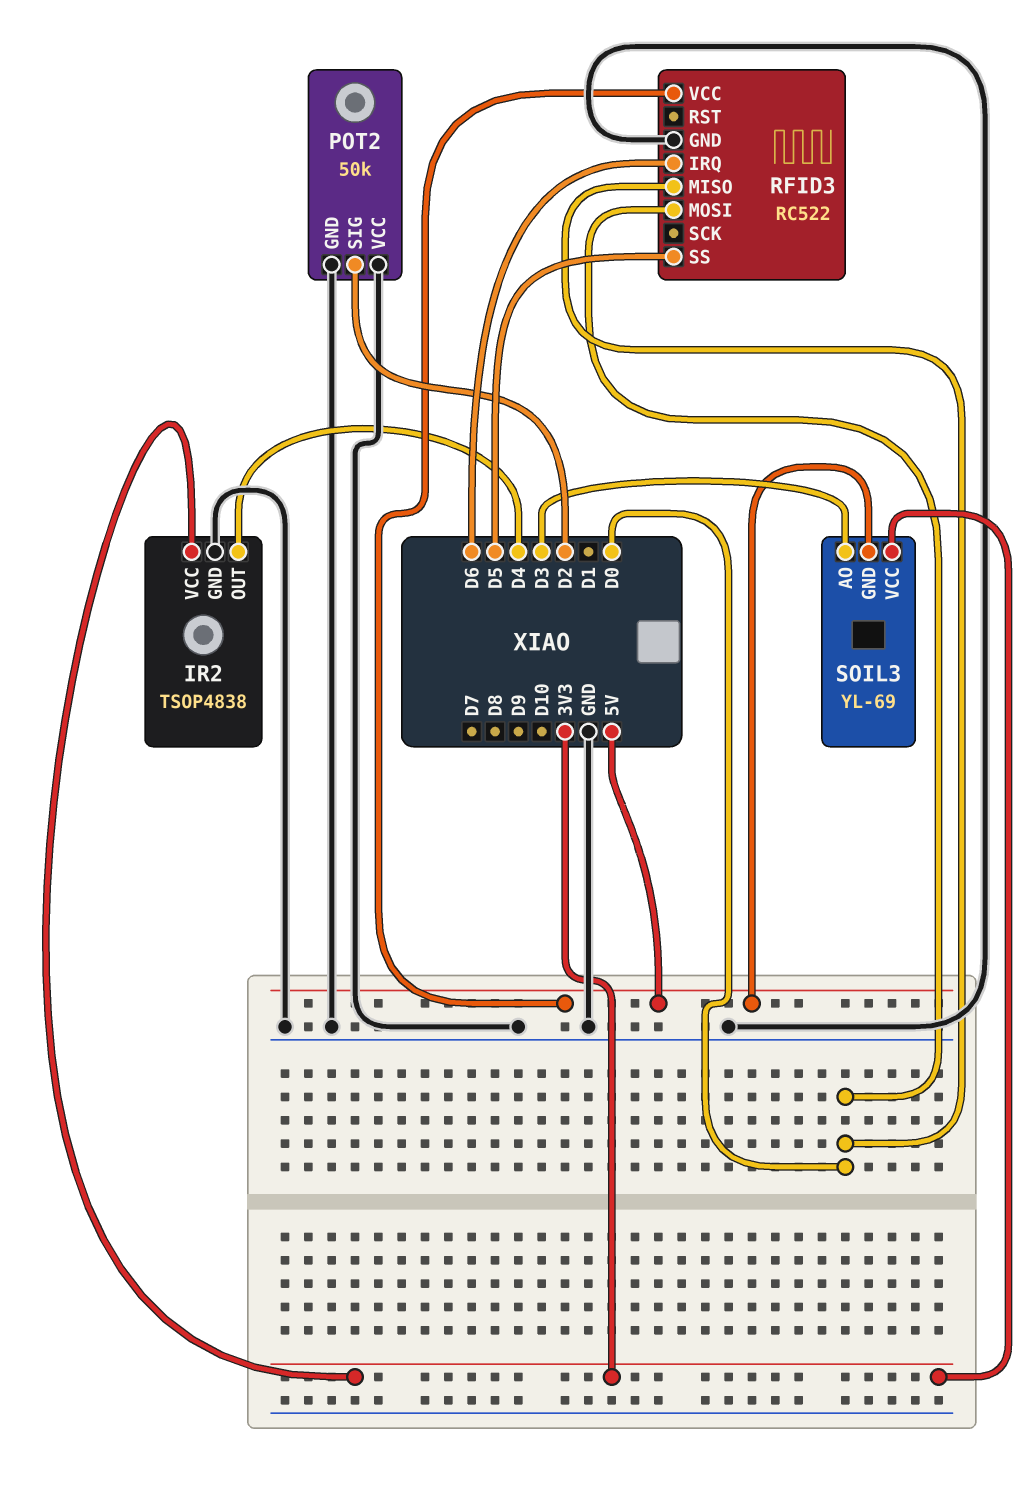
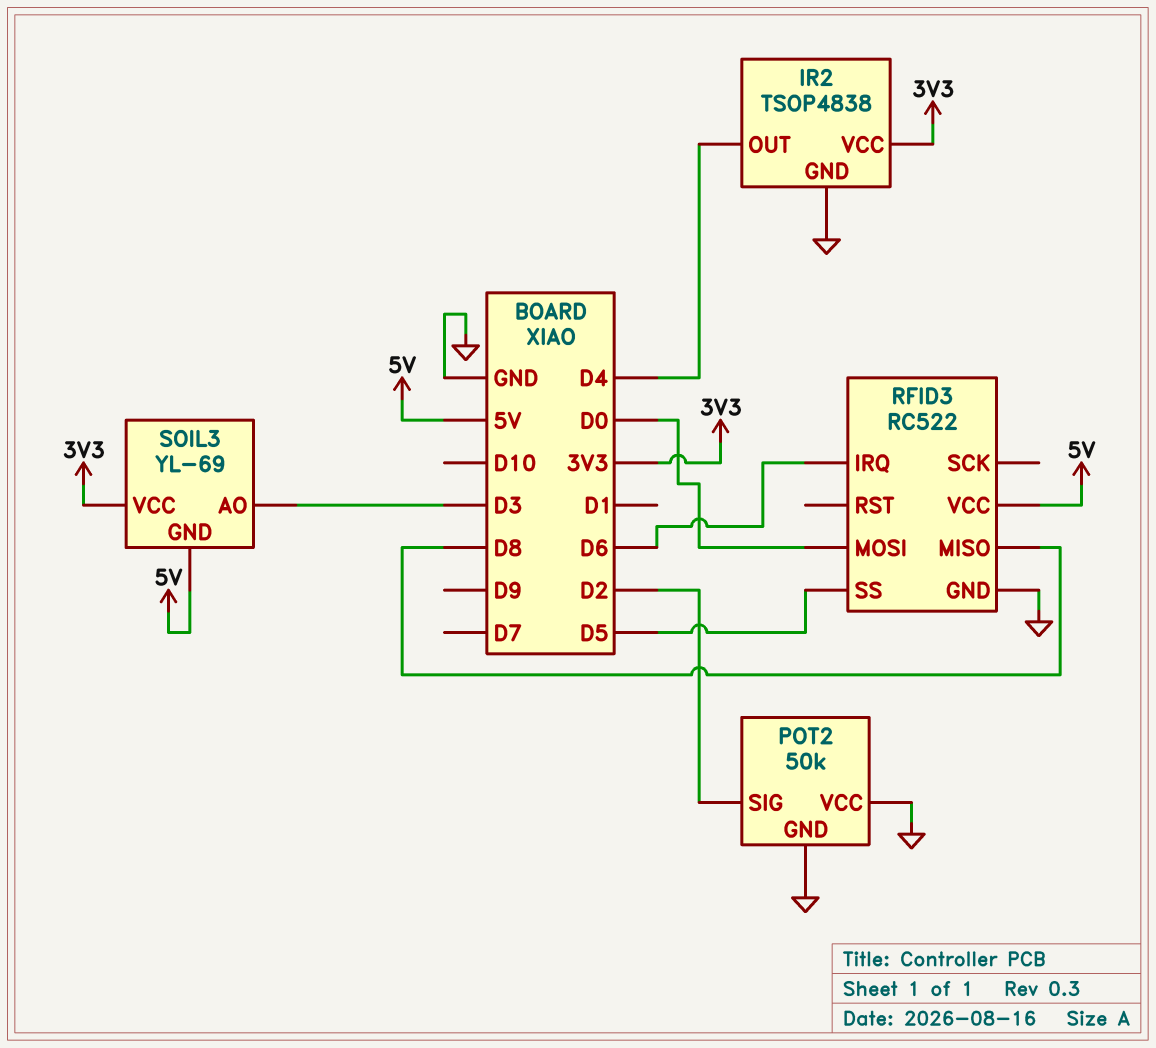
RFID3 pin MISO: D0 -> D8

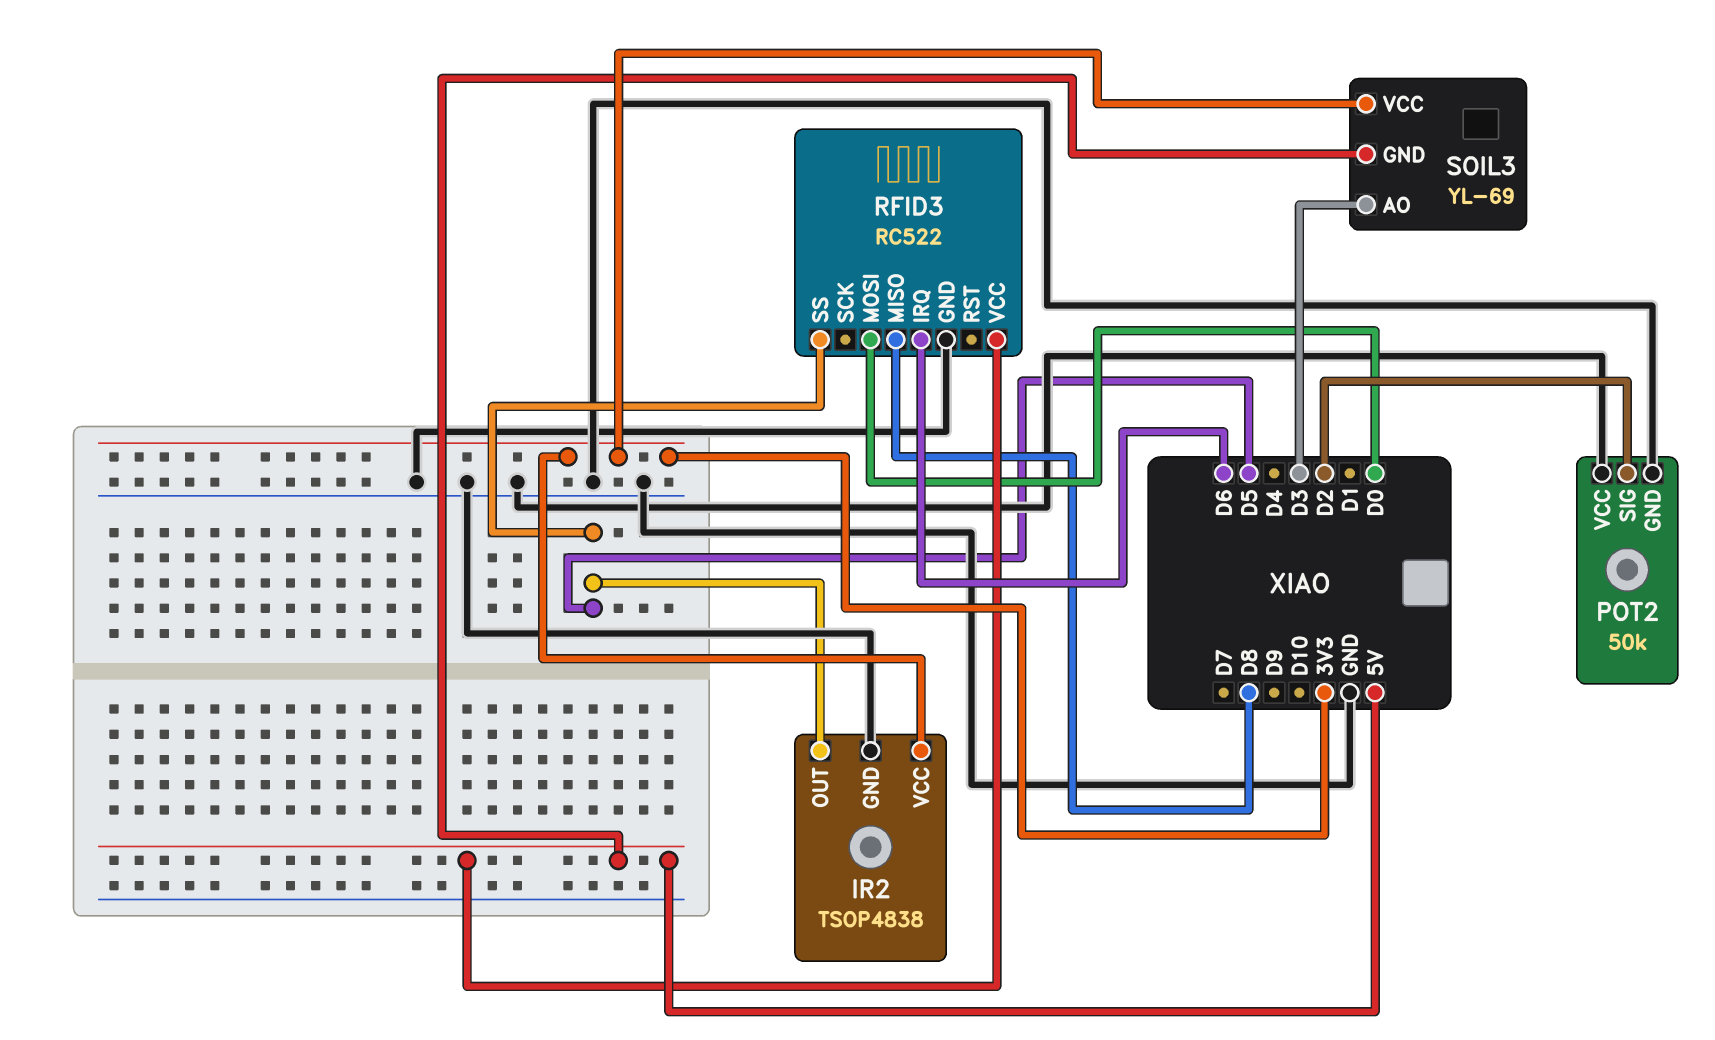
IR2 pin OUT: D4 -> D5

